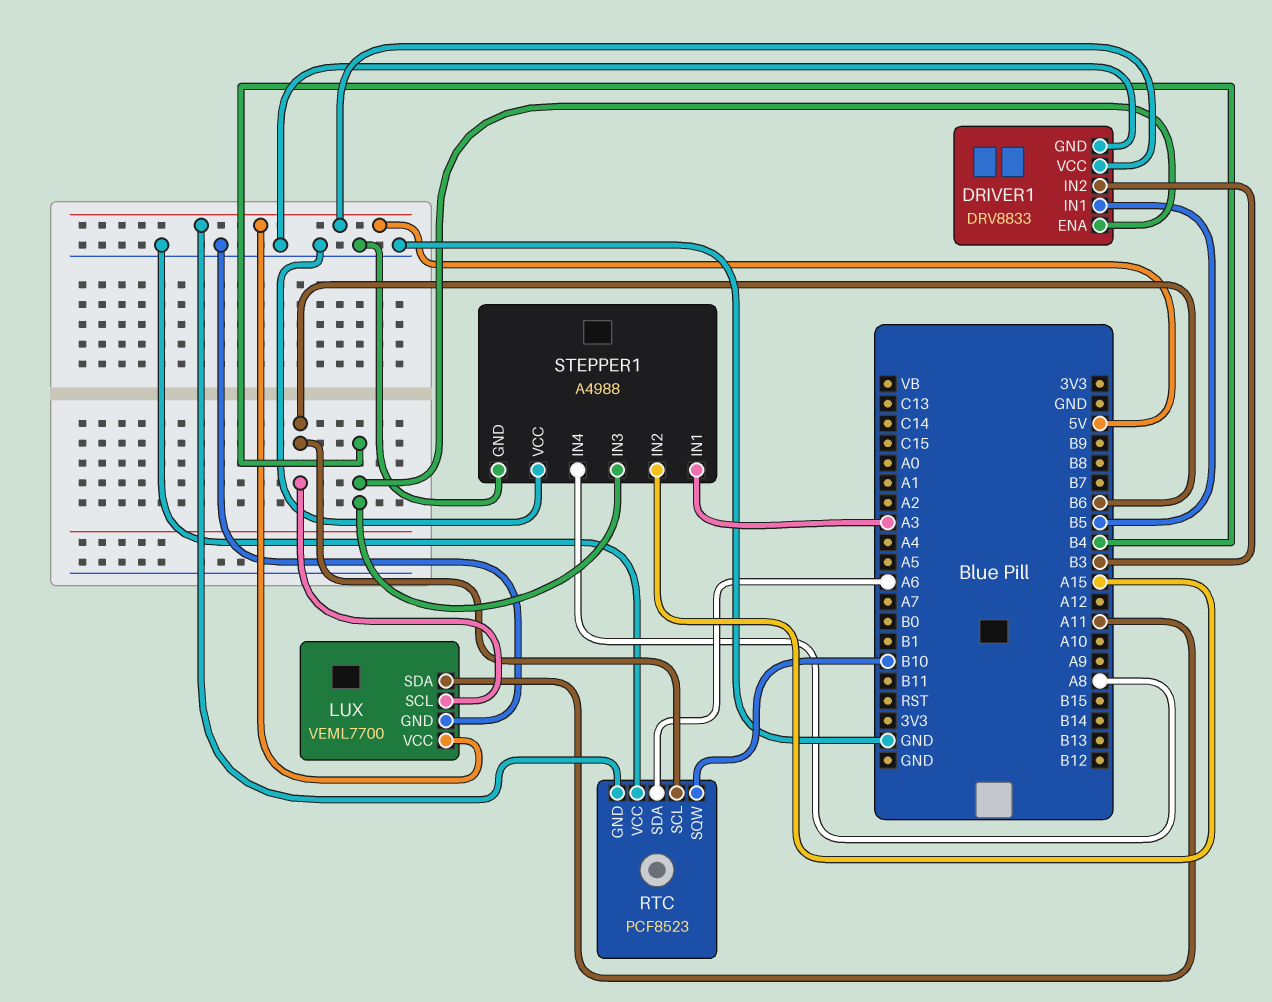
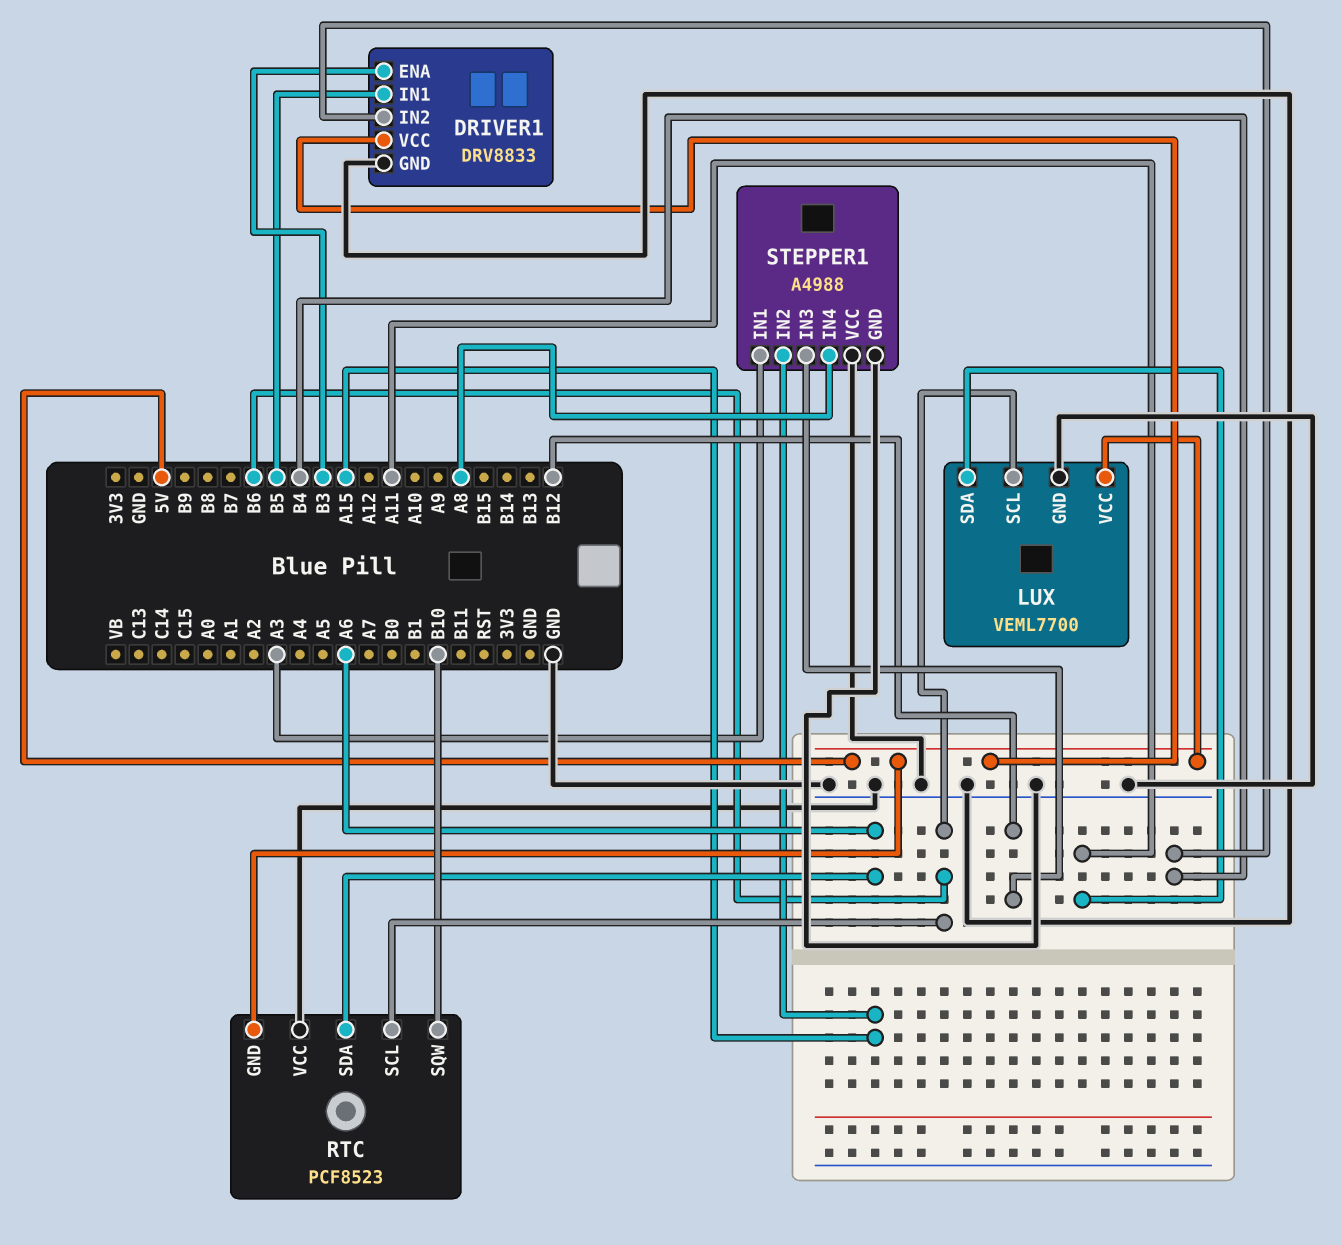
DRIVER1 pin ENA: B4 -> B3
DRIVER1 pin IN2: B3 -> B4
STEPPER1 pin IN3: B4 -> B12

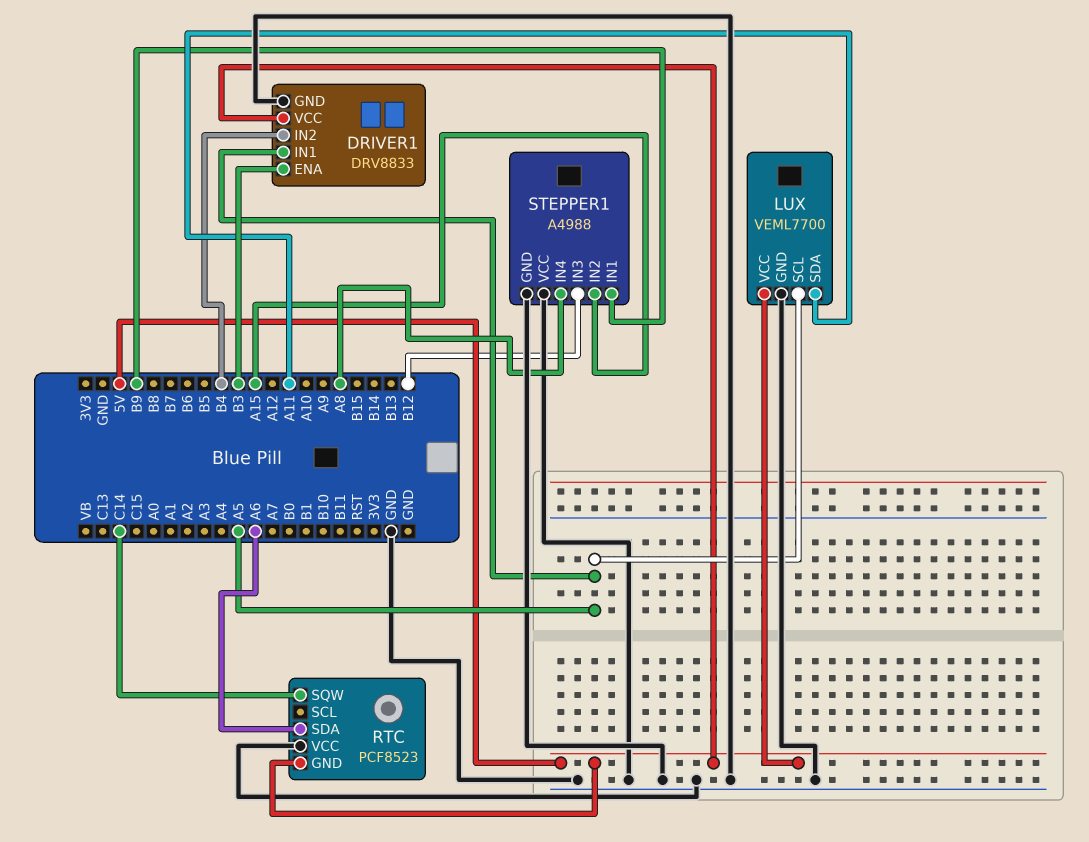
DRIVER1 pin IN1: B5 -> A5
LUX pin SCL: B6 -> A5
RTC pin SCL: B6 -> none
RTC pin SQW: B10 -> C14
STEPPER1 pin IN1: A3 -> B9

